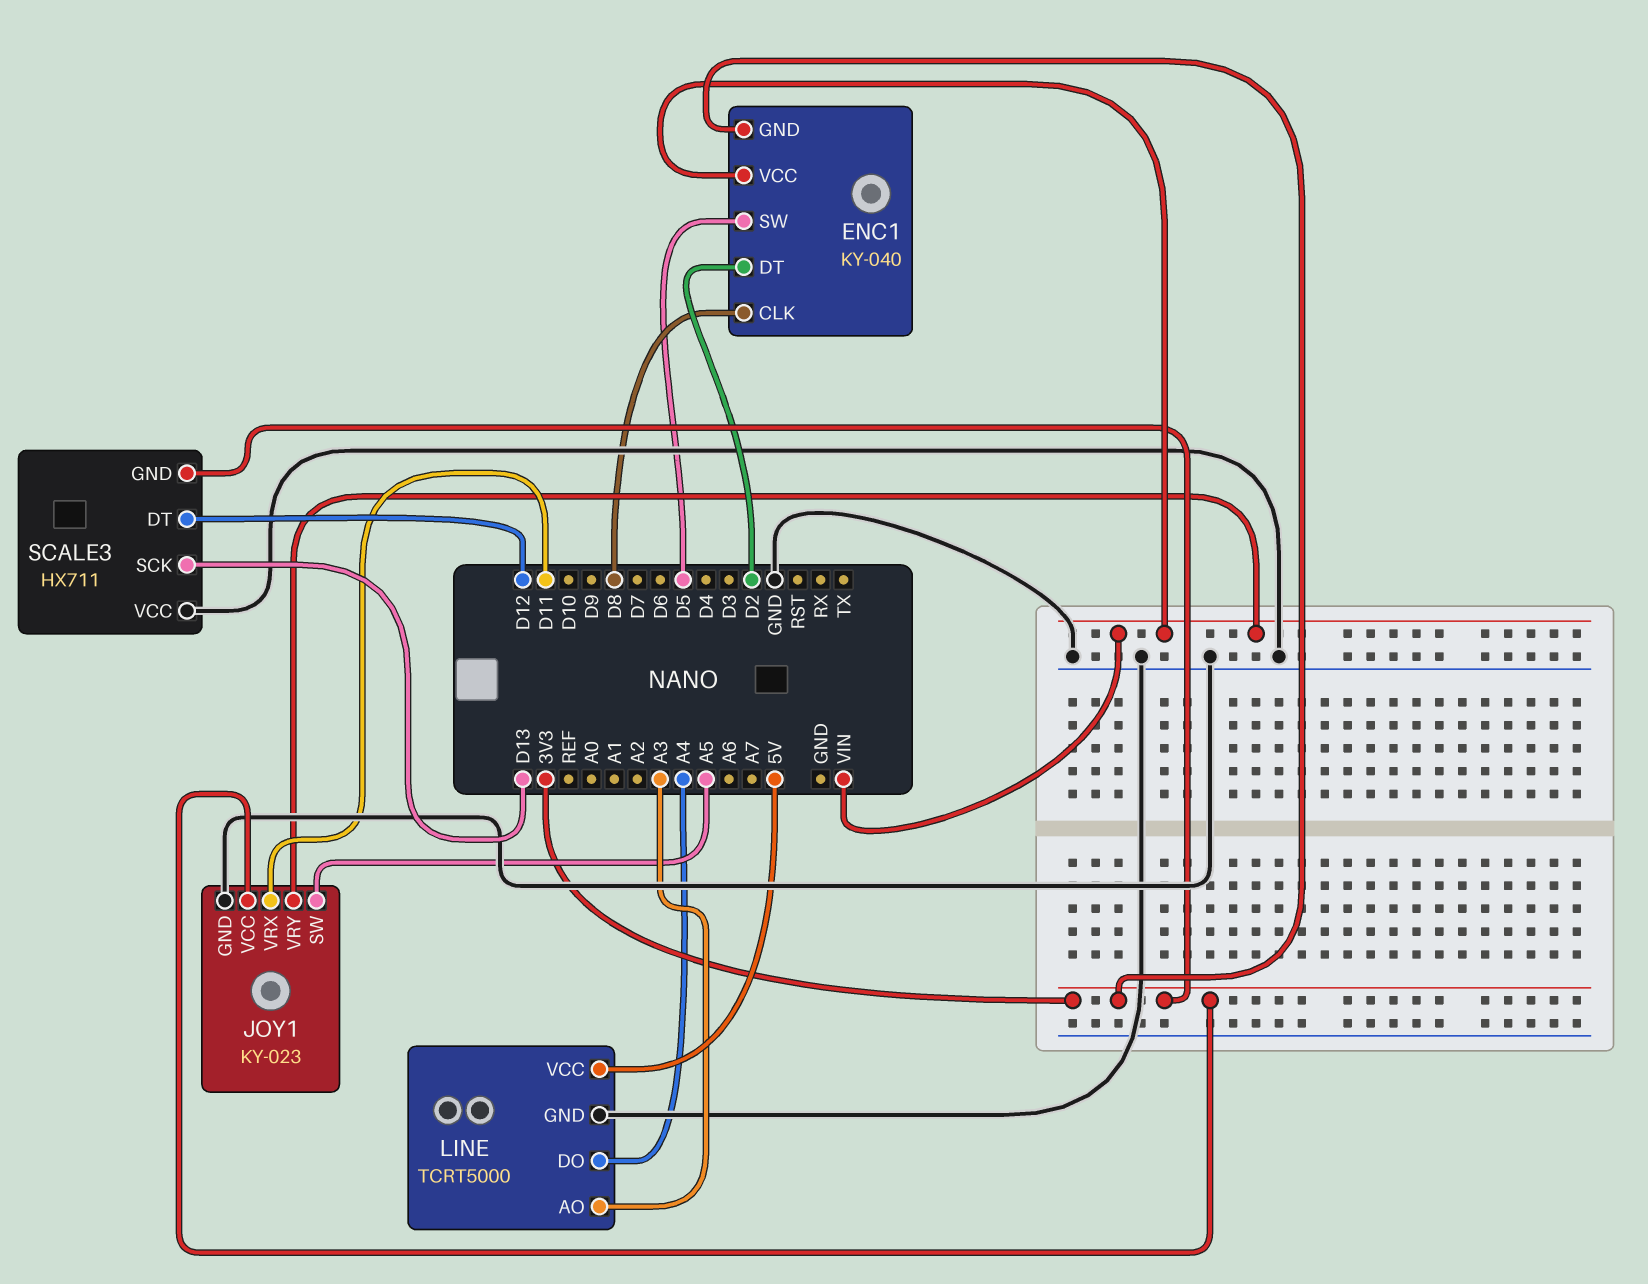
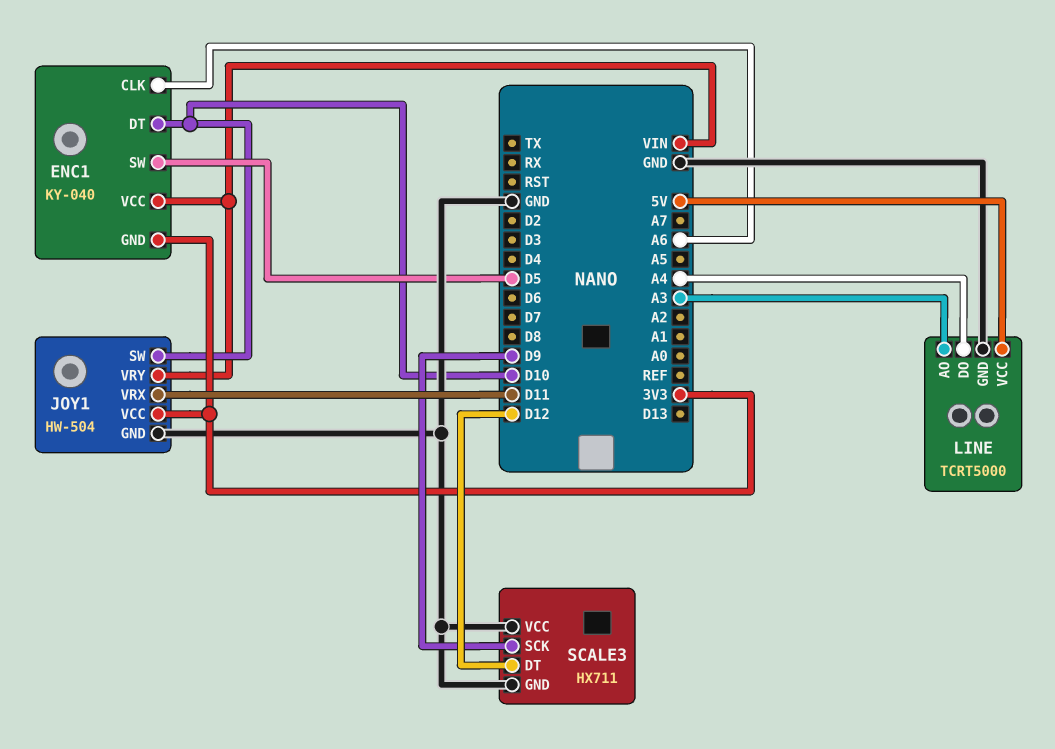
ENC1 pin CLK: D8 -> A6
ENC1 pin DT: D2 -> D10
JOY1: KY-023 -> HW-504
JOY1 pin SW: A5 -> D10
SCALE3 pin GND: 3V3 -> GND
SCALE3 pin SCK: D13 -> D9

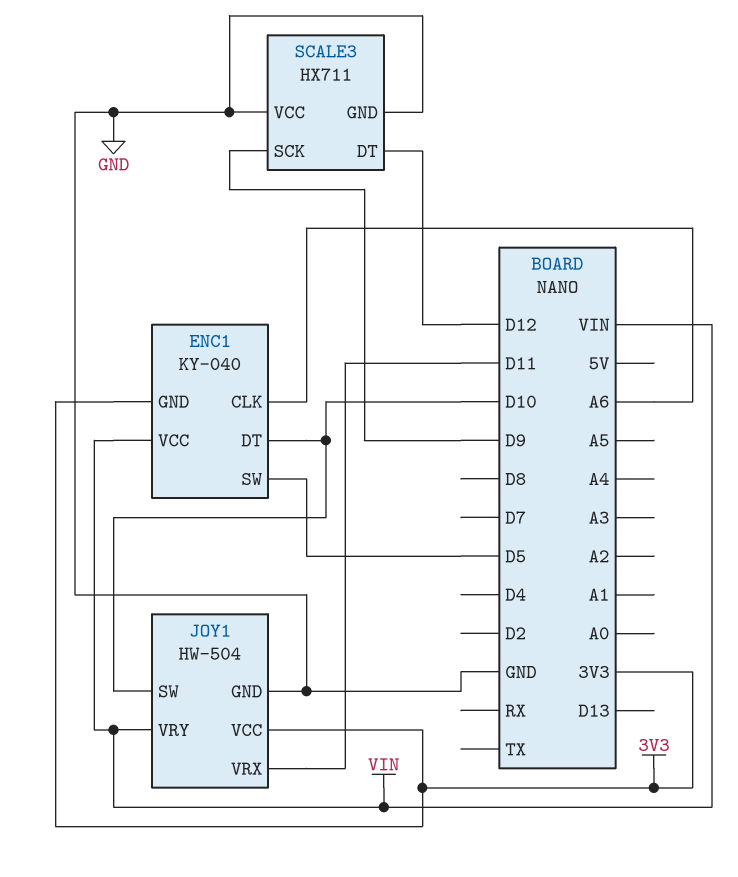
LINE: TCRT5000 -> none
LINE pin AO: A3 -> none
LINE pin DO: A4 -> none
LINE pin GND: GND -> none
LINE pin VCC: 5V -> none

